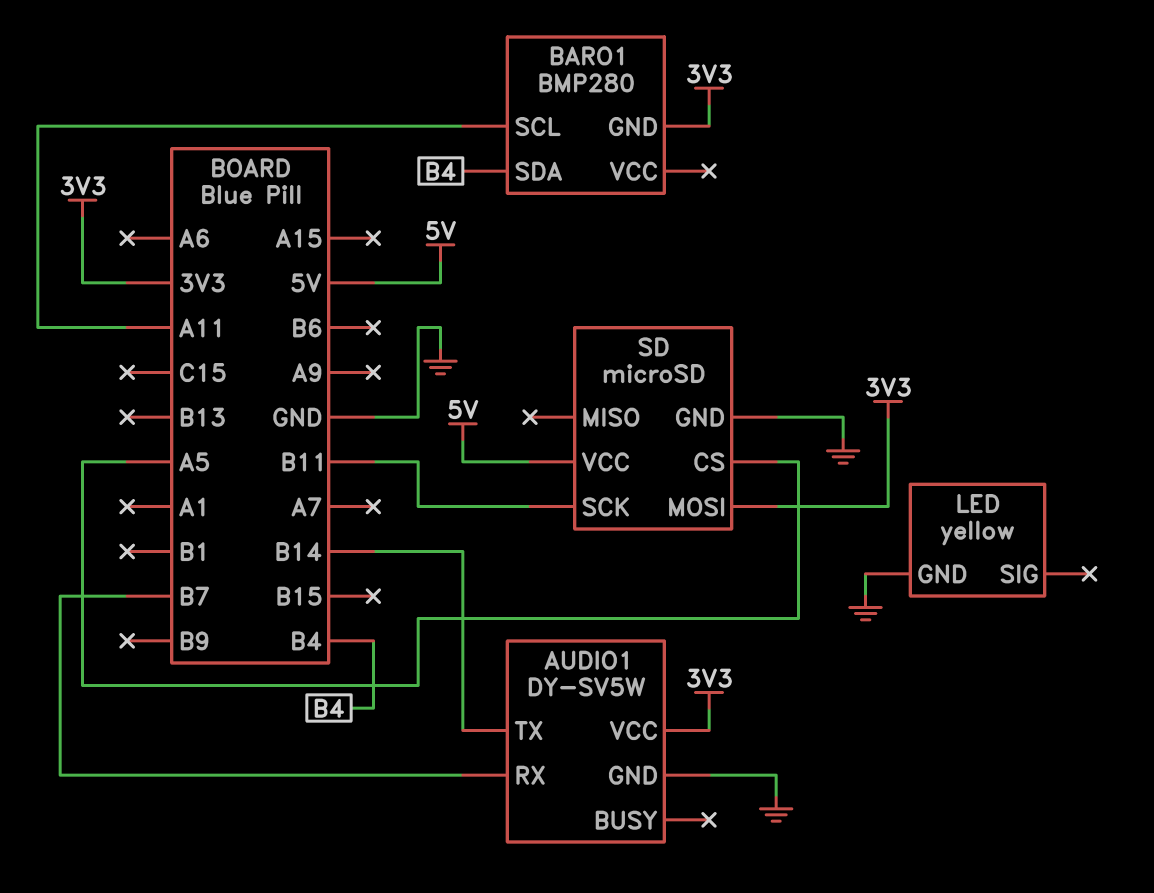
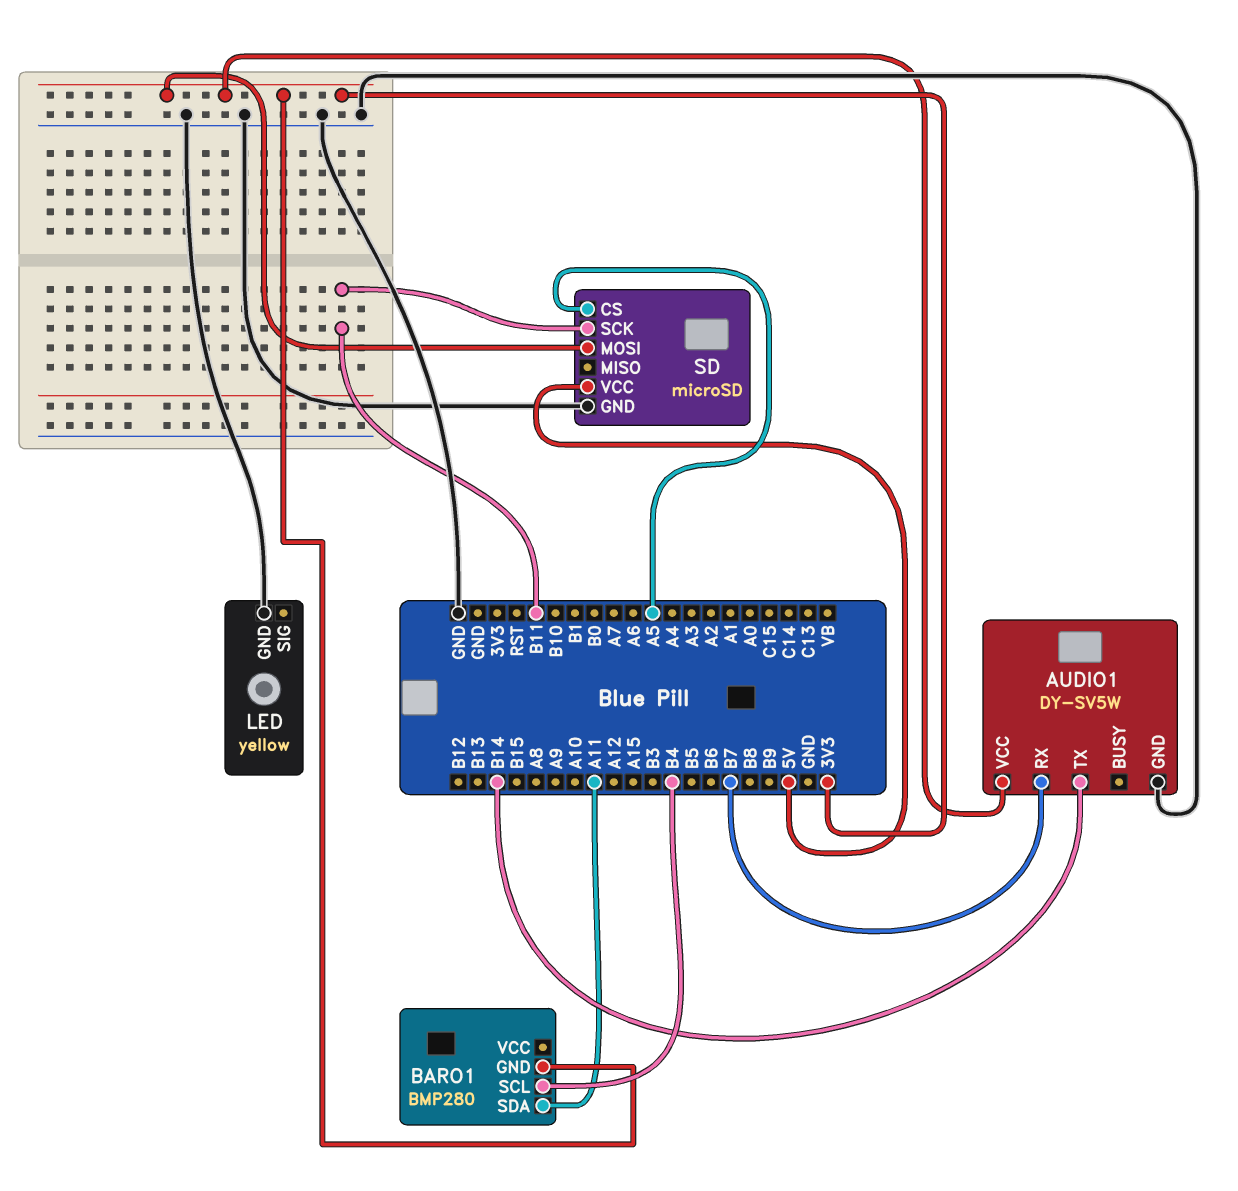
BARO1 pin SCL: A11 -> B4
BARO1 pin SDA: B4 -> A11

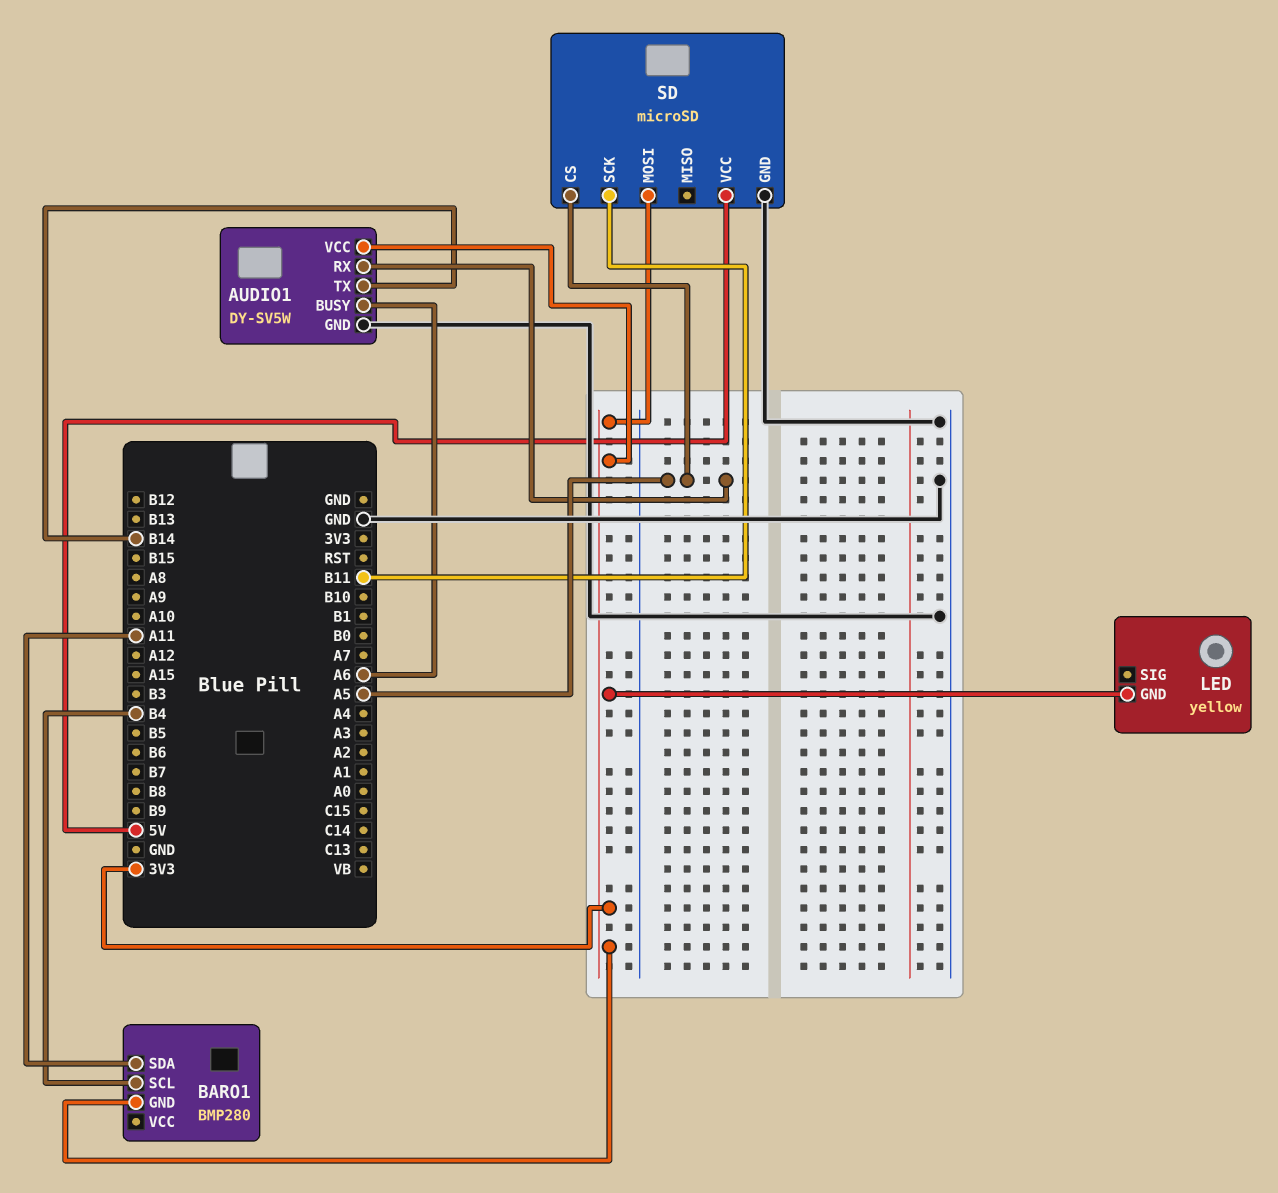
AUDIO1 pin BUSY: none -> A6
AUDIO1 pin RX: B7 -> A5
LED pin GND: GND -> 3V3

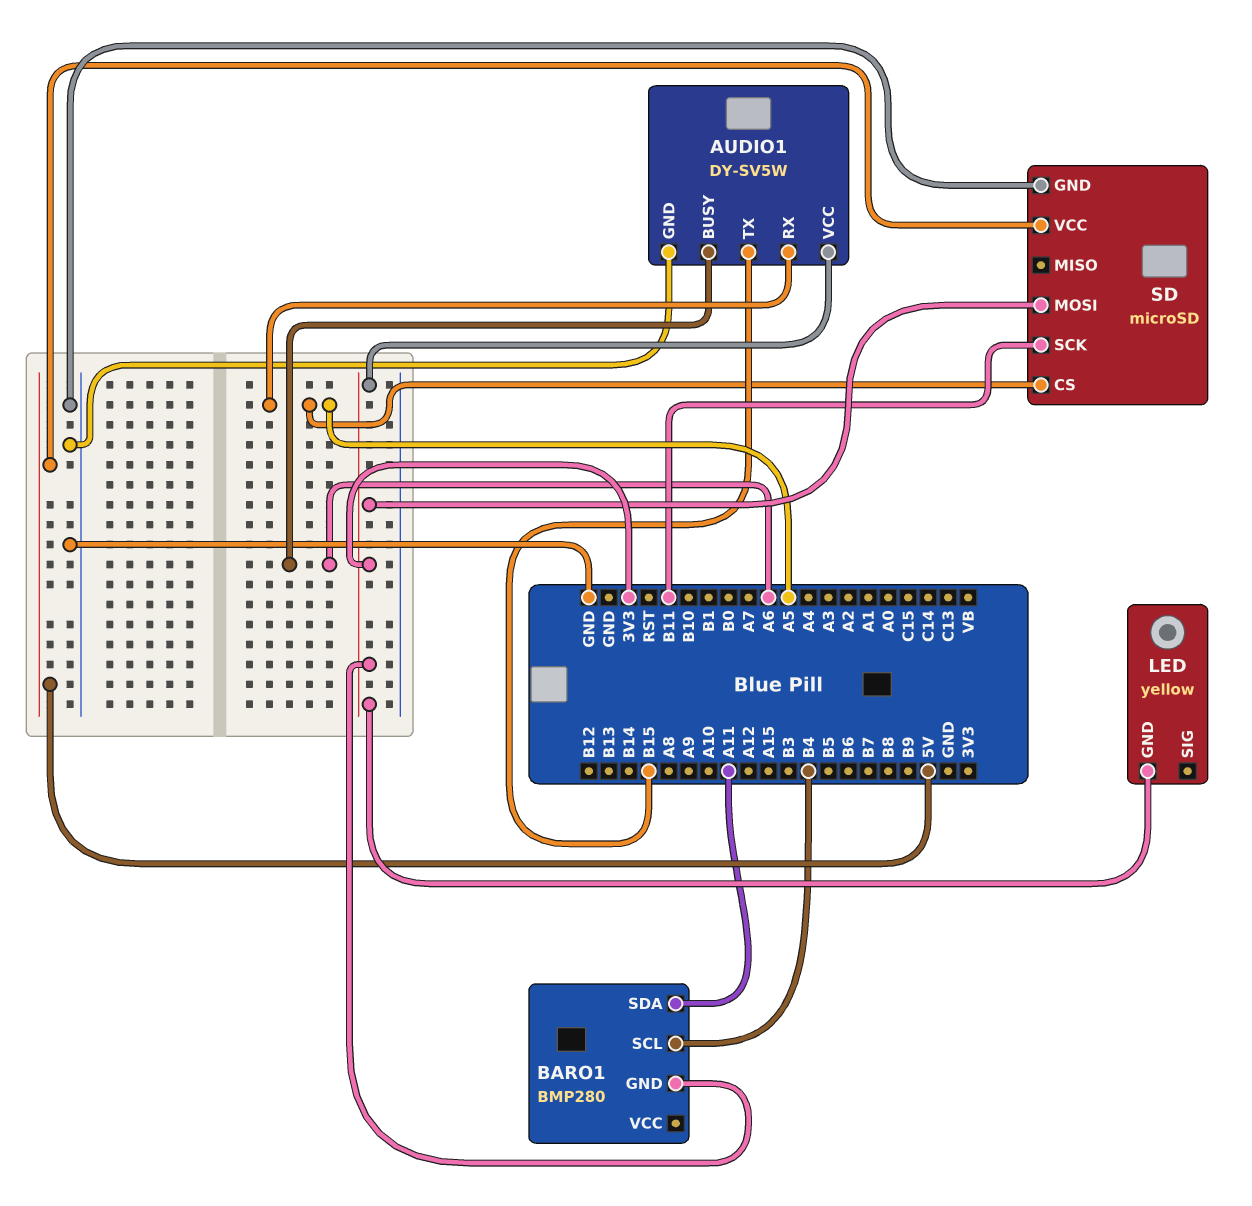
AUDIO1 pin TX: B14 -> B15

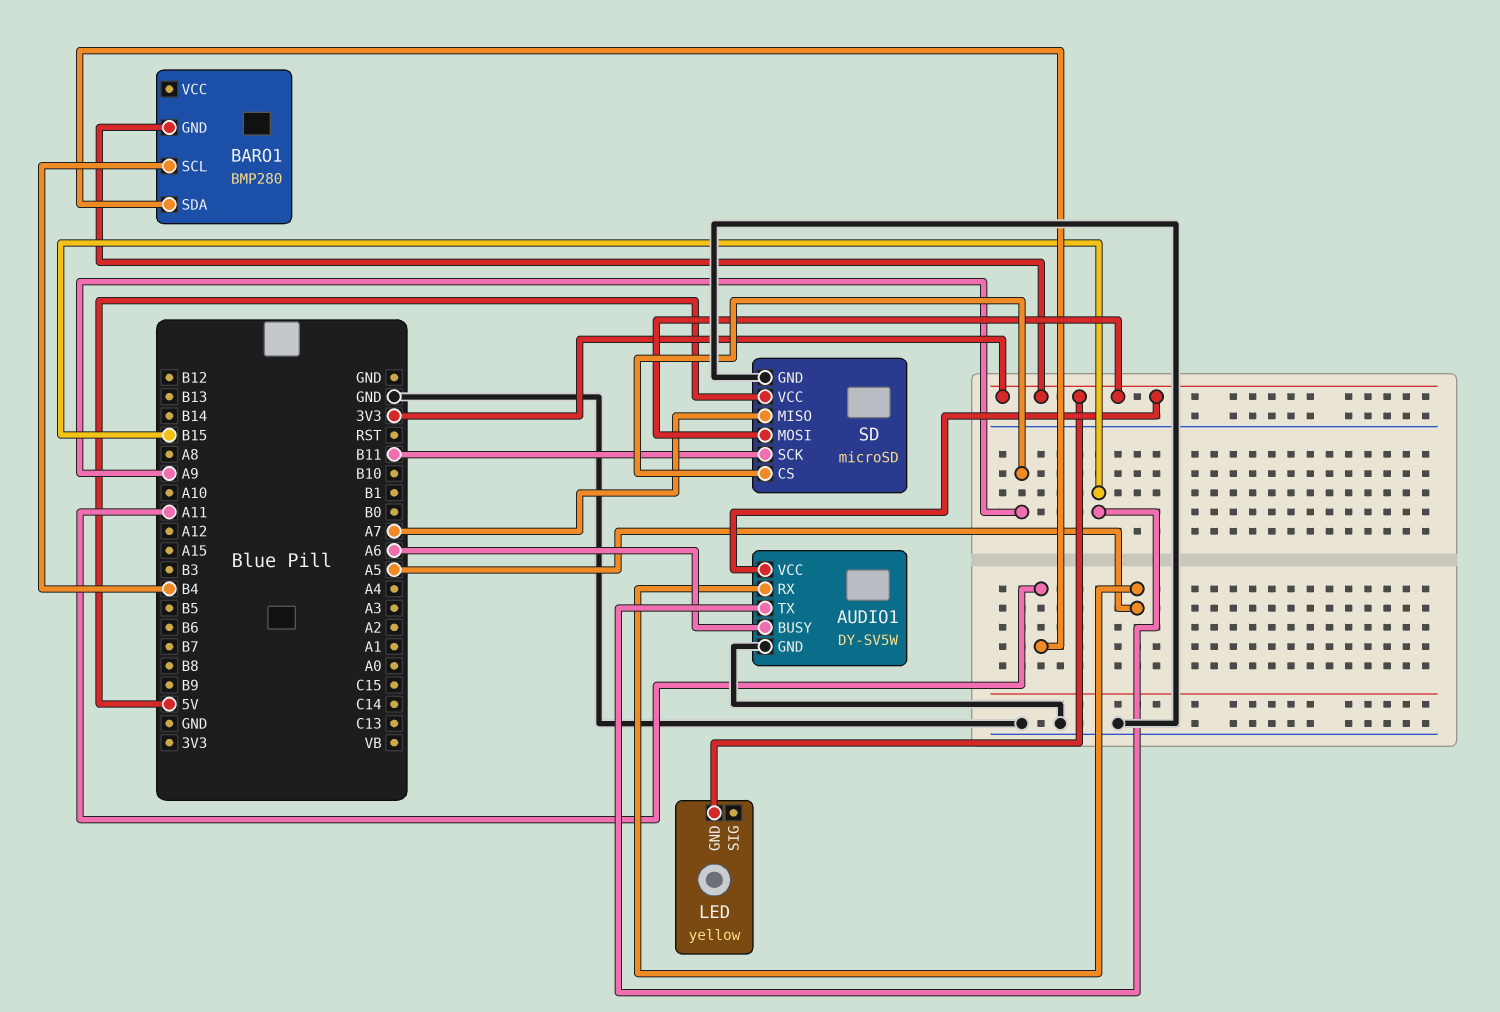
SD pin CS: A5 -> A9
SD pin MISO: none -> A7

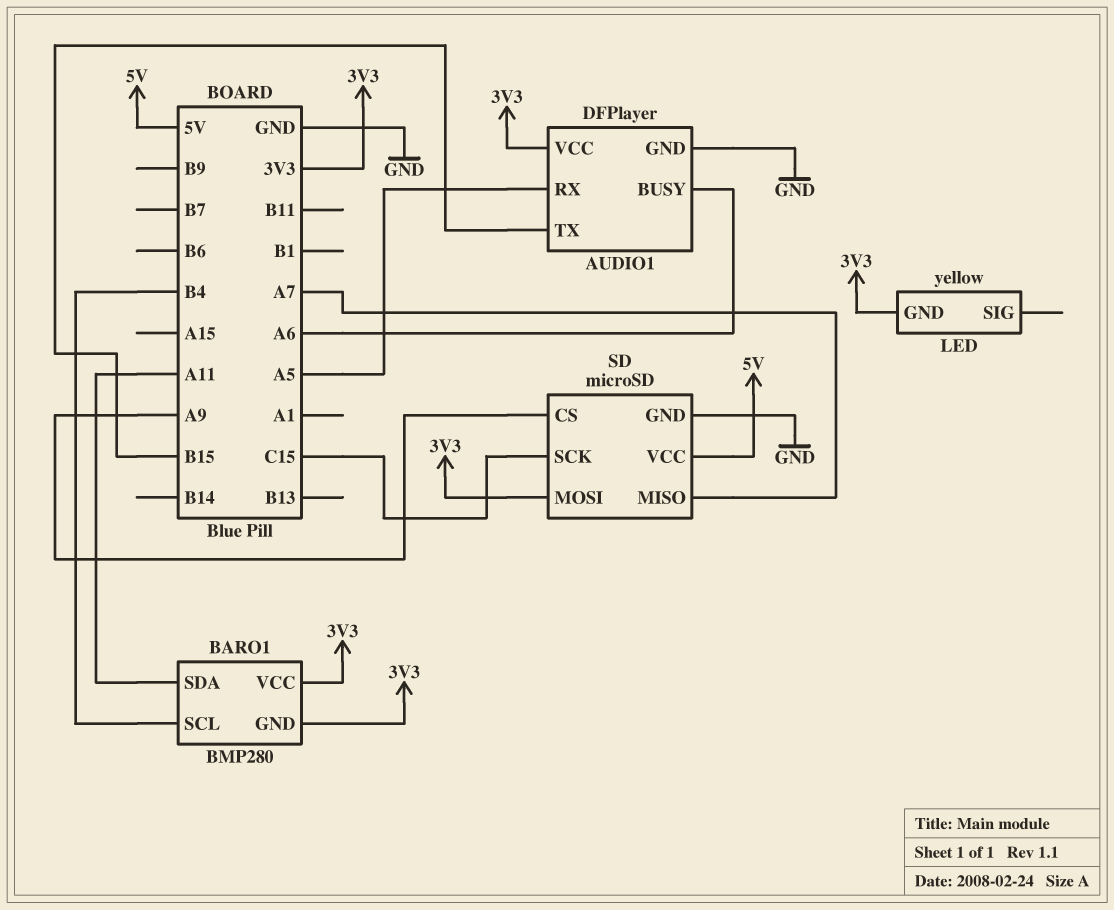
AUDIO1: DY-SV5W -> DFPlayer
BARO1 pin VCC: none -> 3V3
SD pin SCK: B11 -> C15

